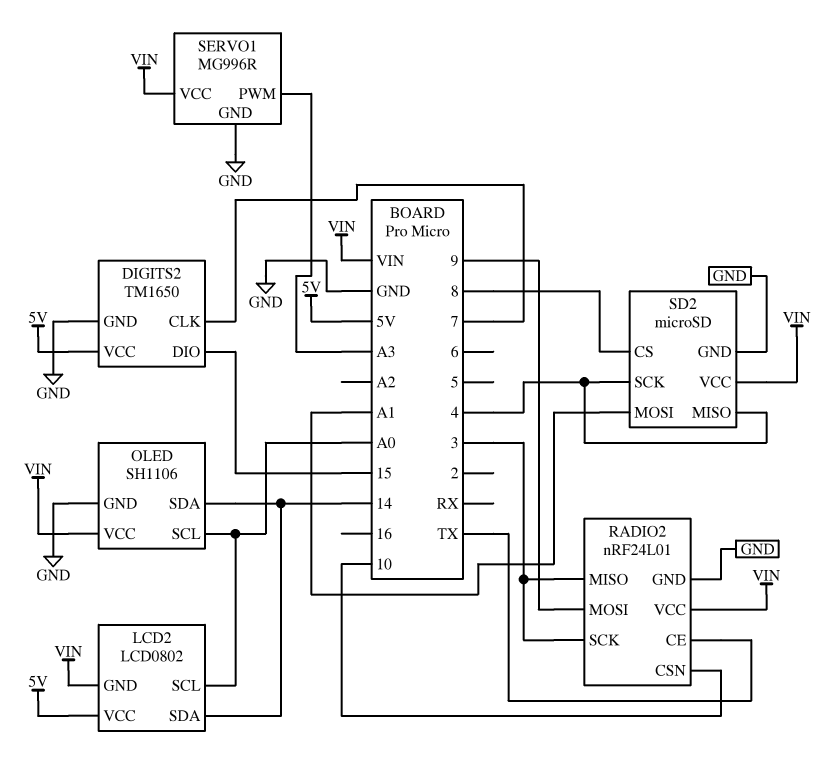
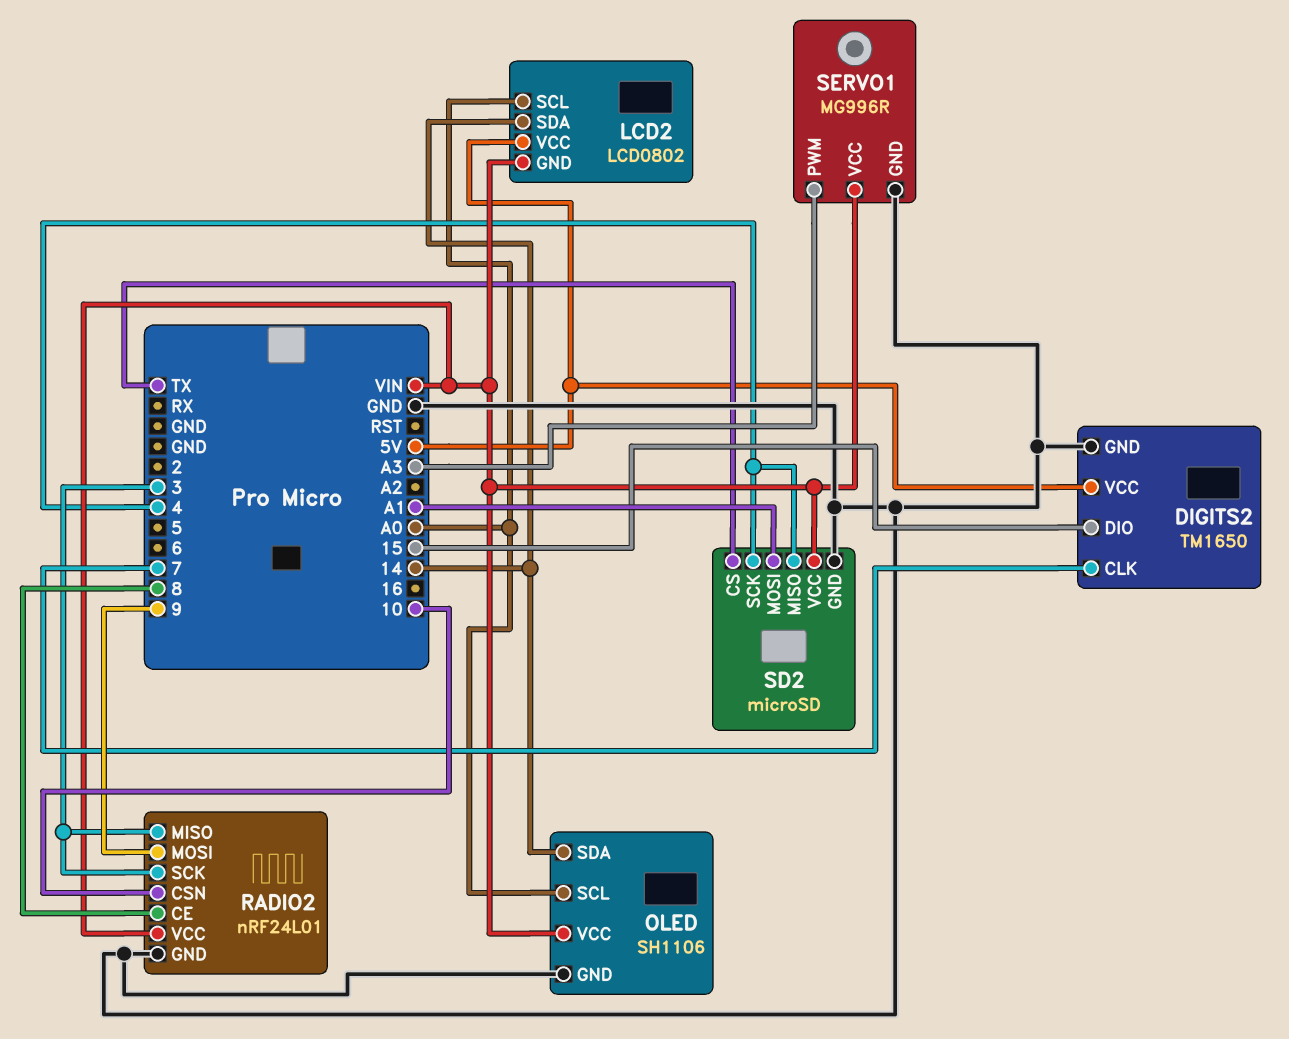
RADIO2 pin CE: TX -> 8
SD2 pin CS: 8 -> TX

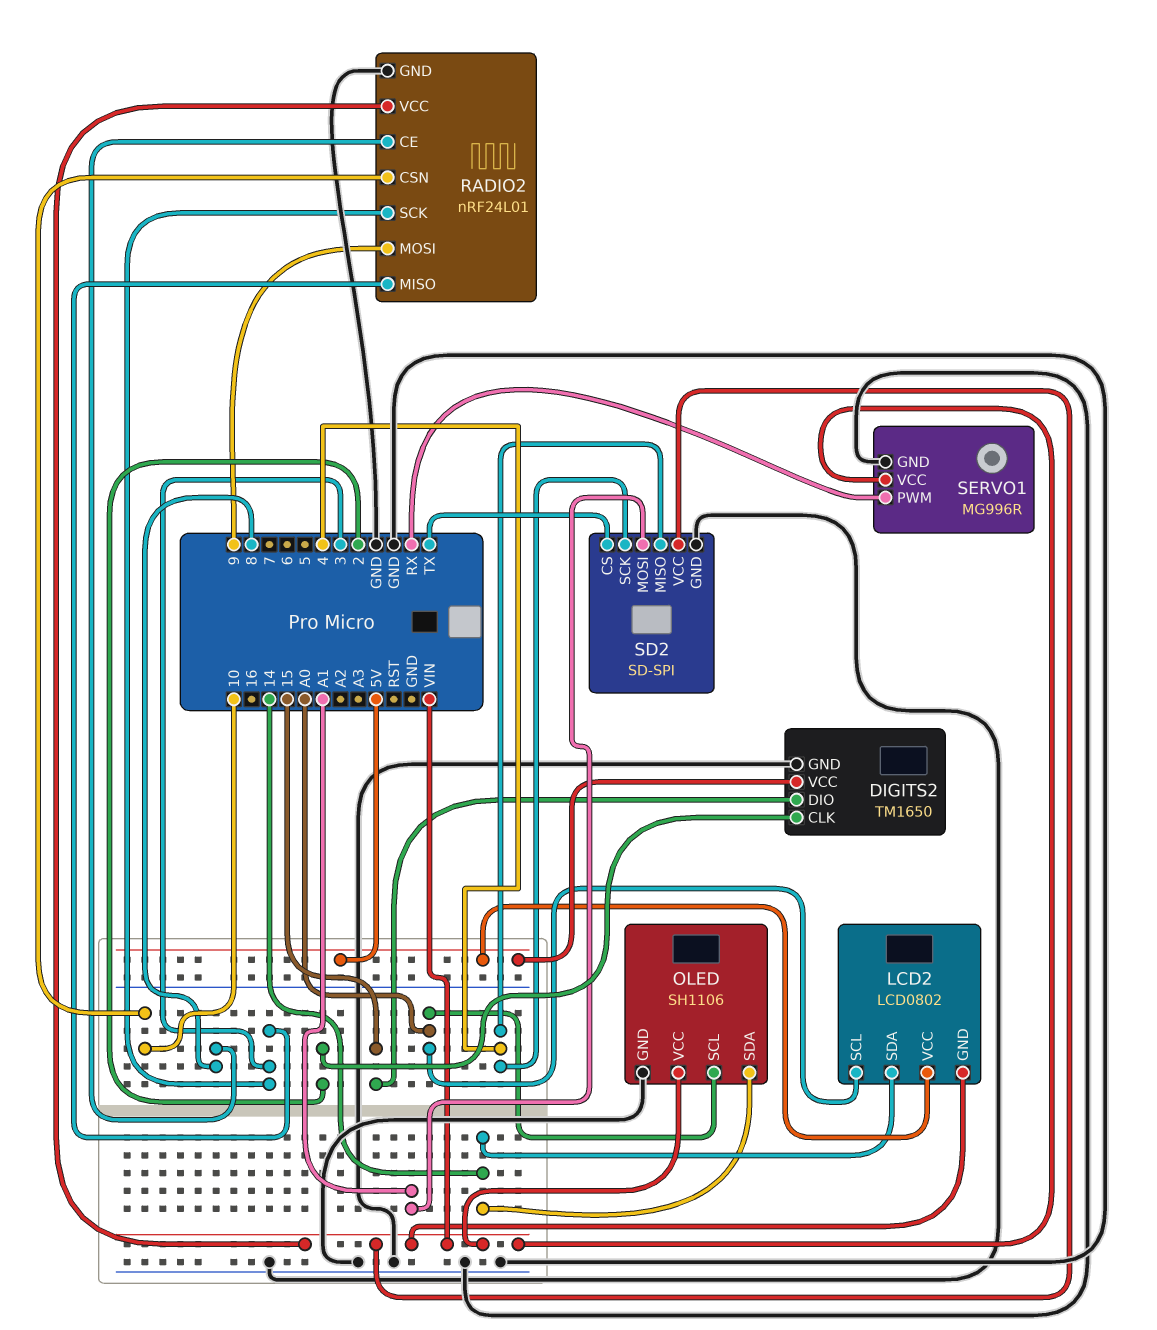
DIGITS2 pin CLK: 7 -> 2
SD2: microSD -> SD-SPI
SERVO1 pin PWM: A3 -> RX

